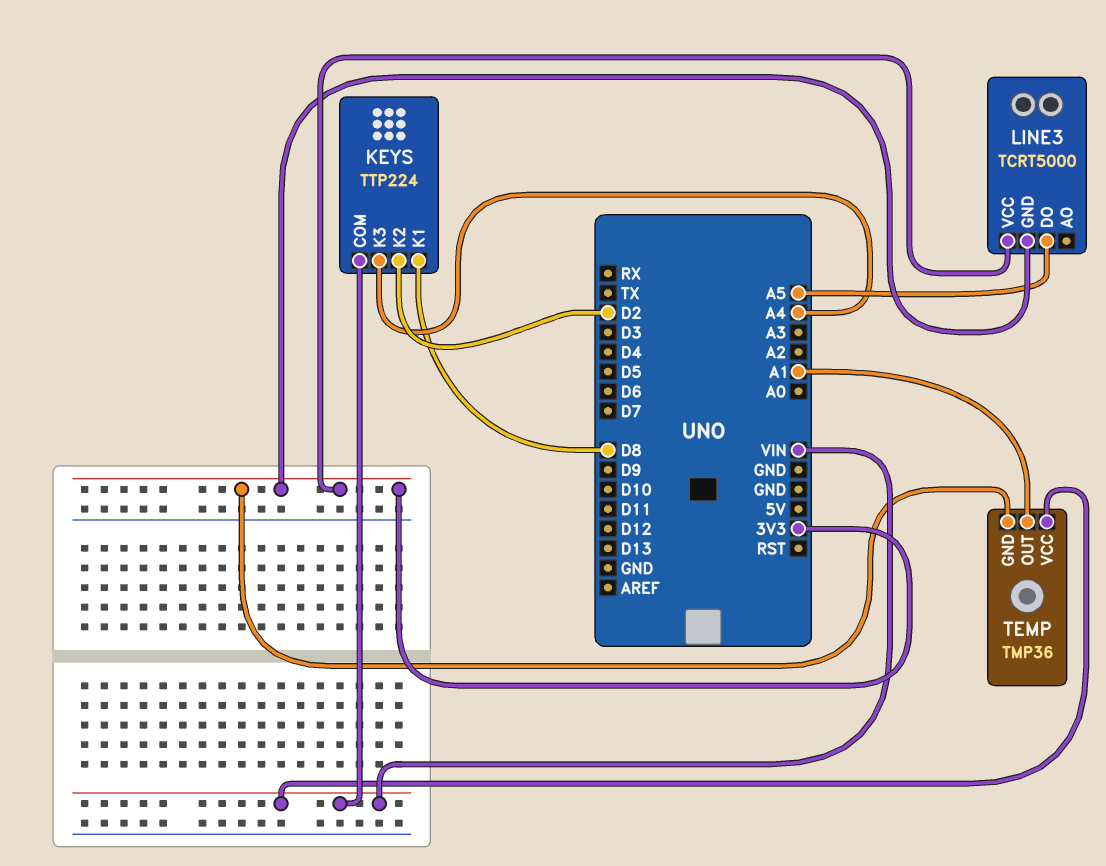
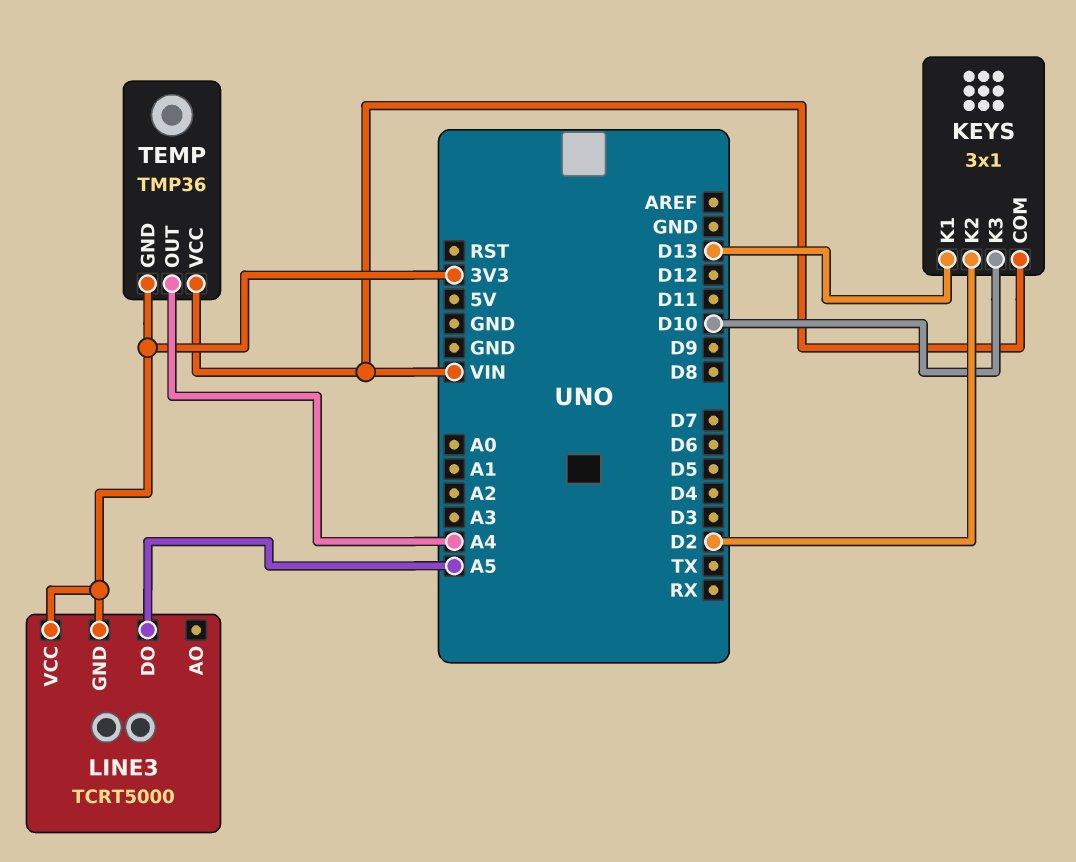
KEYS: TTP224 -> 3x1
KEYS pin K1: D8 -> D13
KEYS pin K3: A4 -> D10
TEMP pin OUT: A1 -> A4

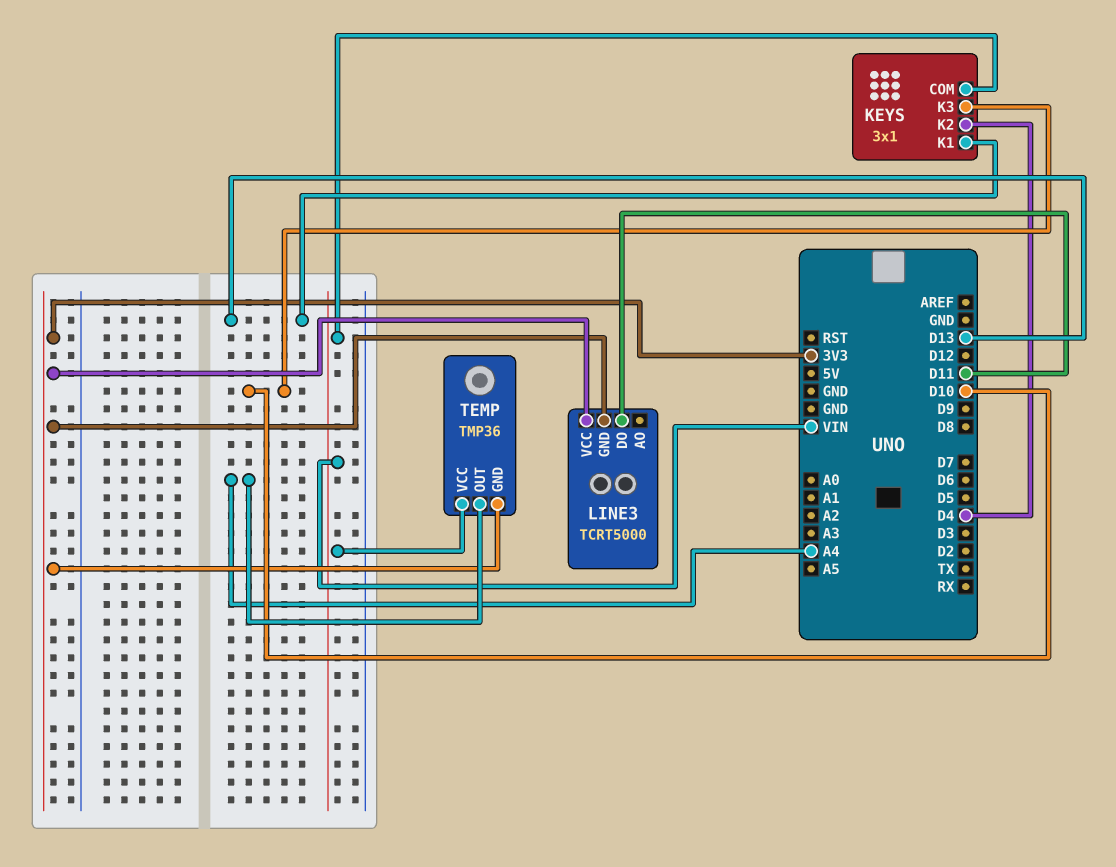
KEYS pin K2: D2 -> D4
LINE3 pin DO: A5 -> D11

